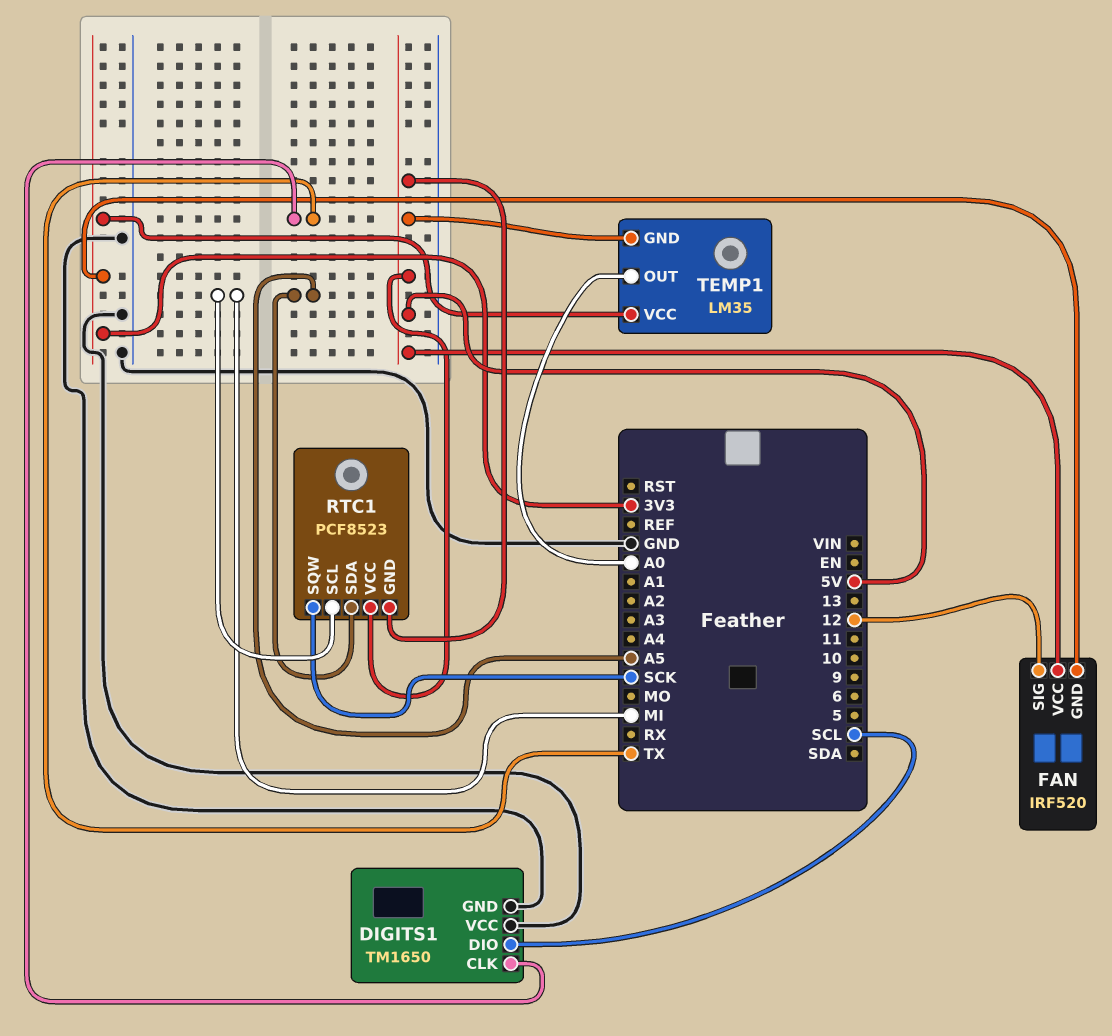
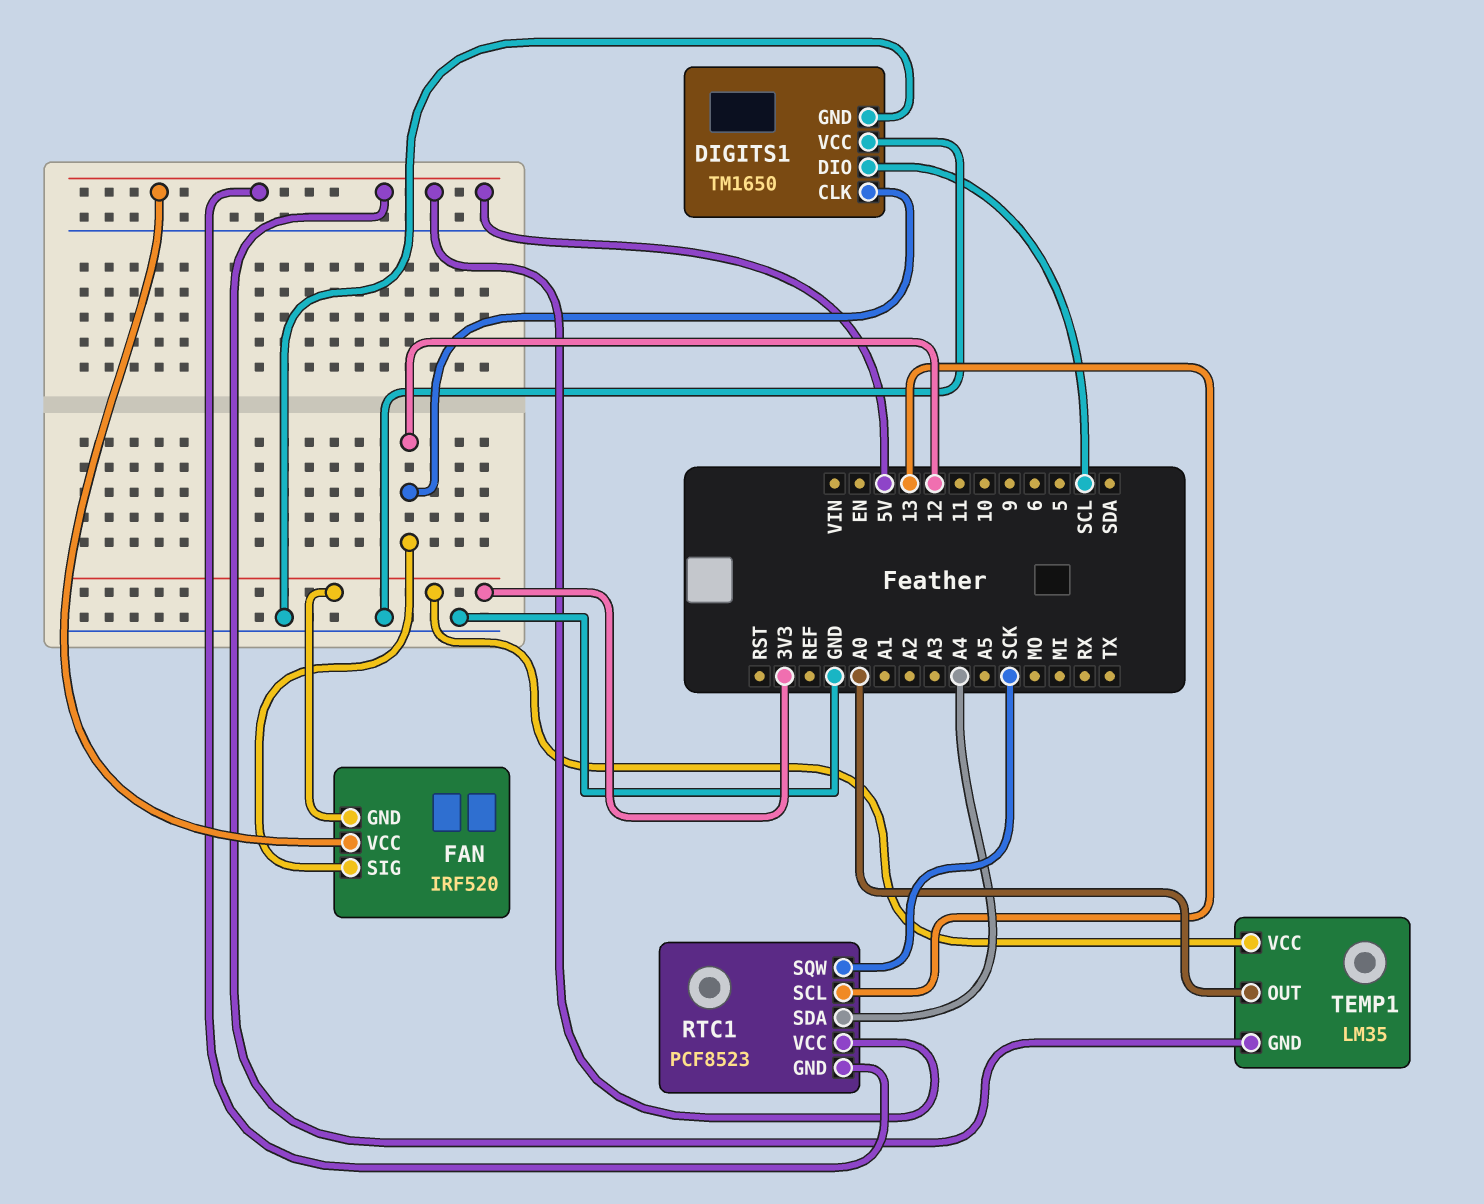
DIGITS1 pin CLK: TX -> 12
RTC1 pin SCL: MI -> 13
RTC1 pin SDA: A5 -> A4

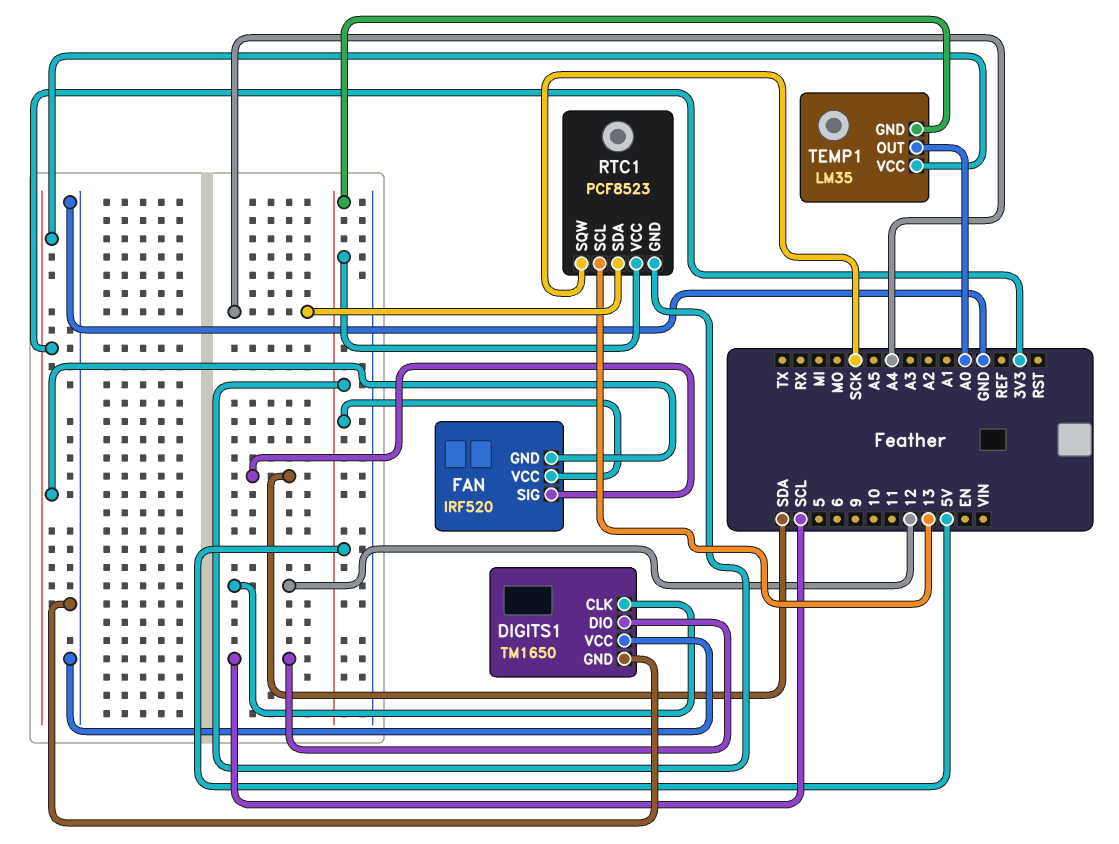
FAN pin SIG: 12 -> SDA

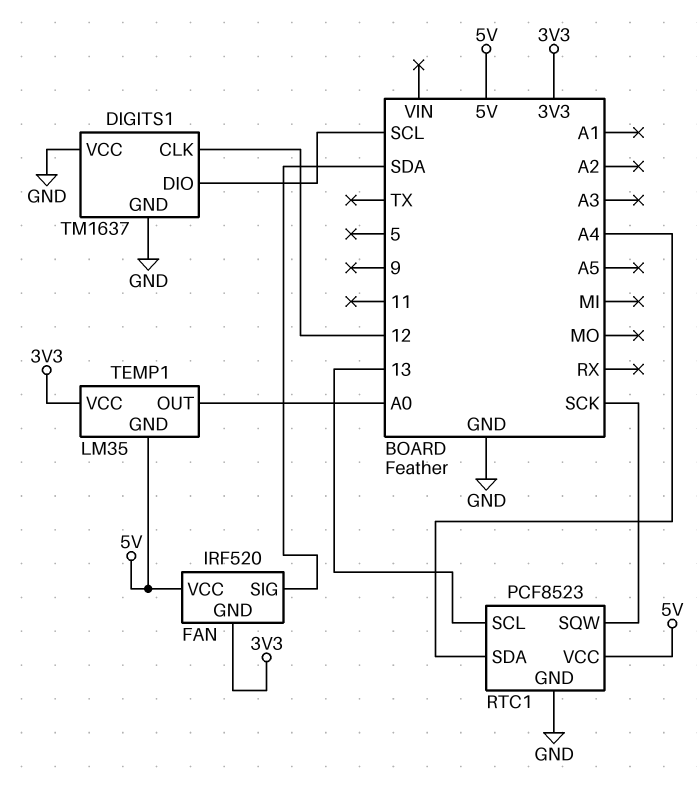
DIGITS1: TM1650 -> TM1637
RTC1 pin GND: 5V -> GND

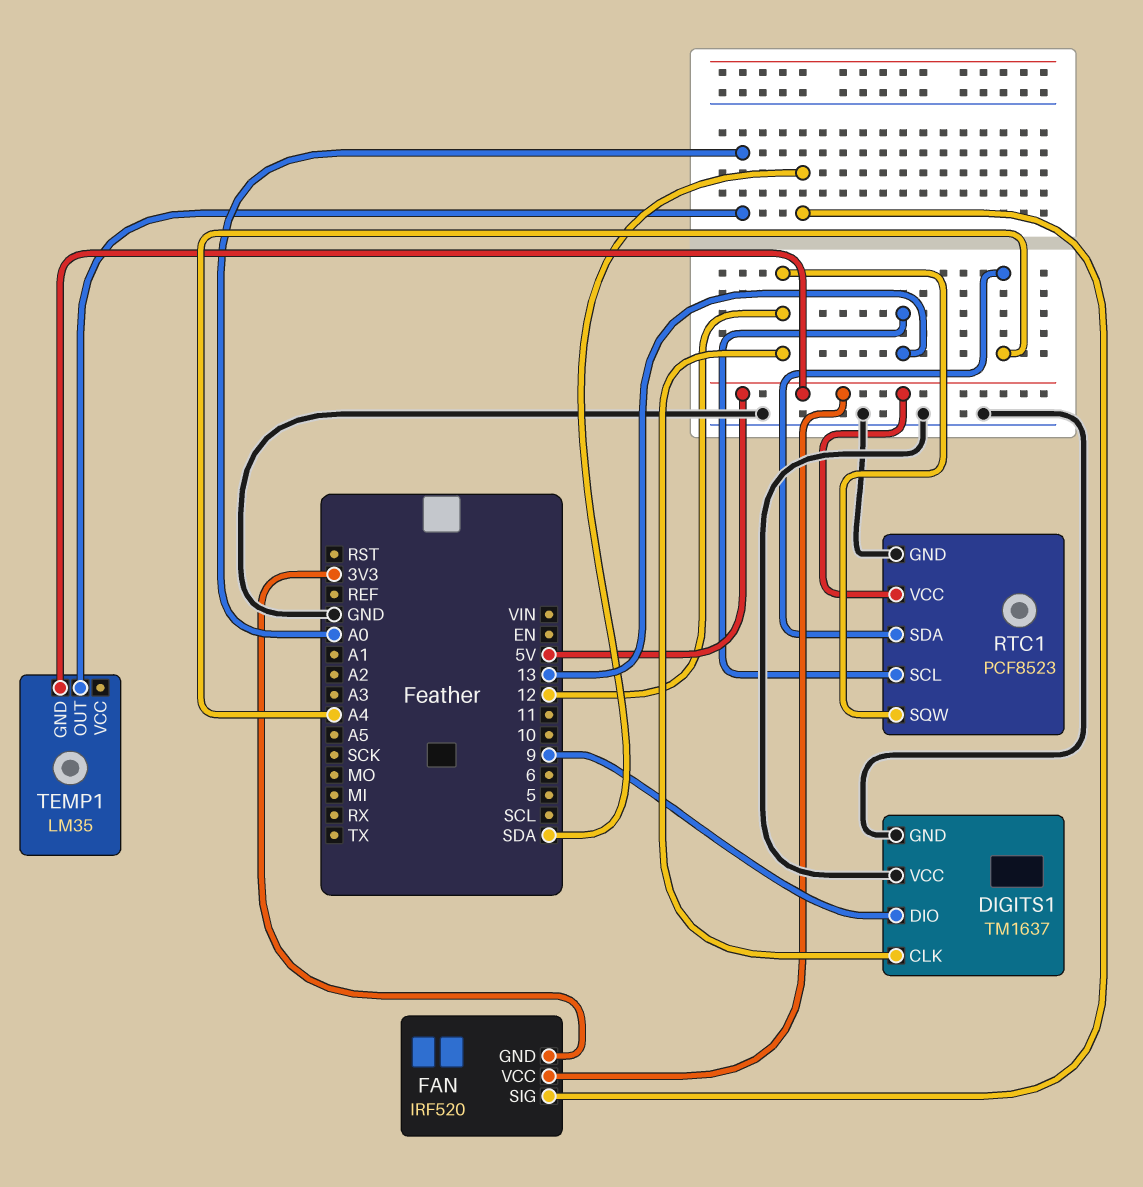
DIGITS1 pin DIO: SCL -> 9
RTC1 pin SQW: SCK -> 12
TEMP1 pin VCC: 3V3 -> none

